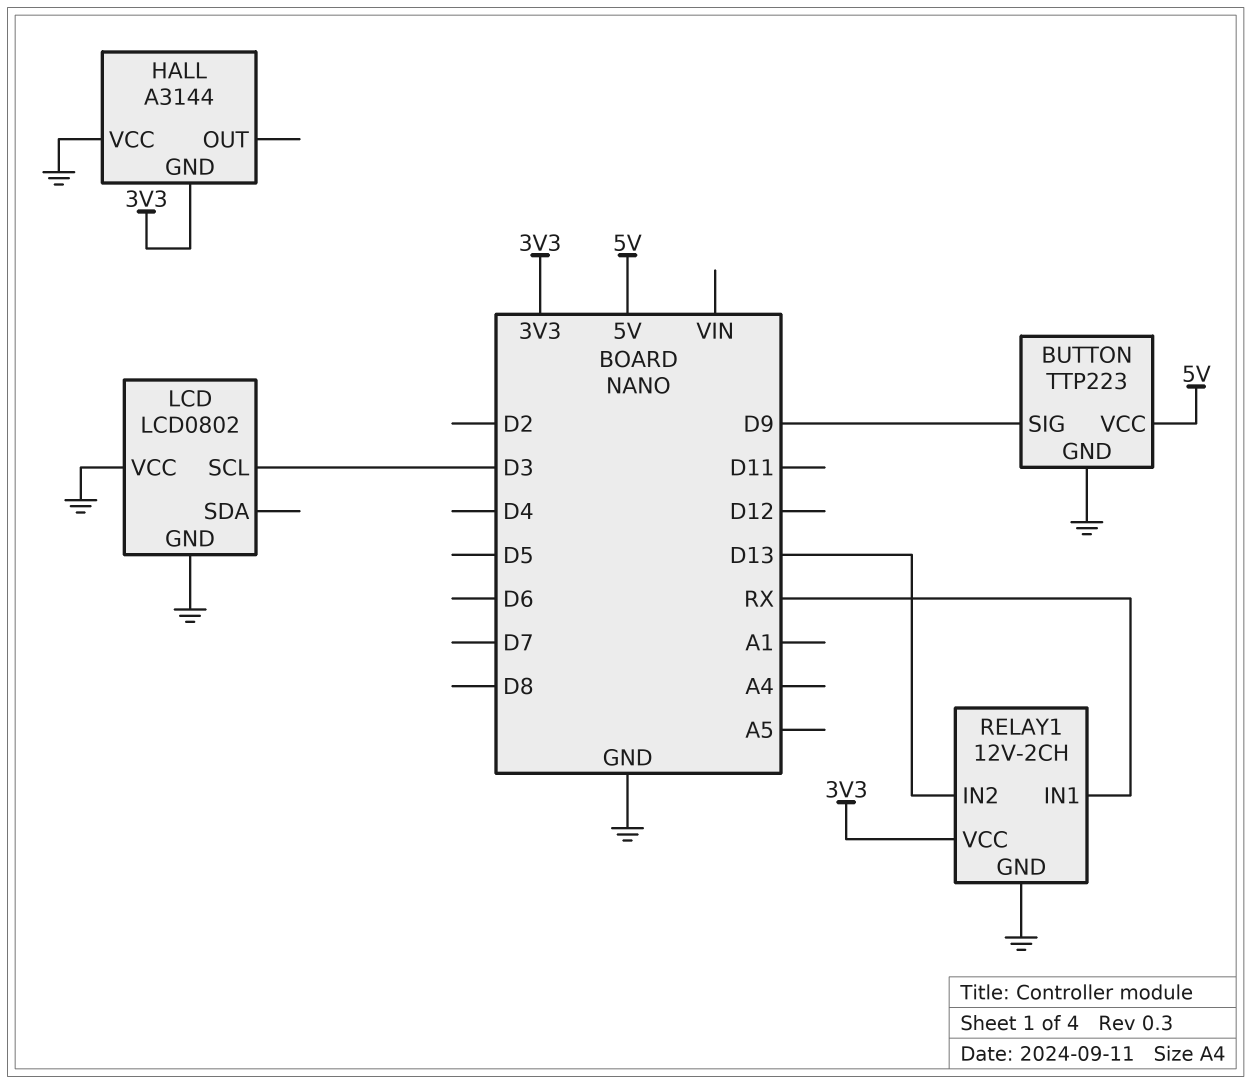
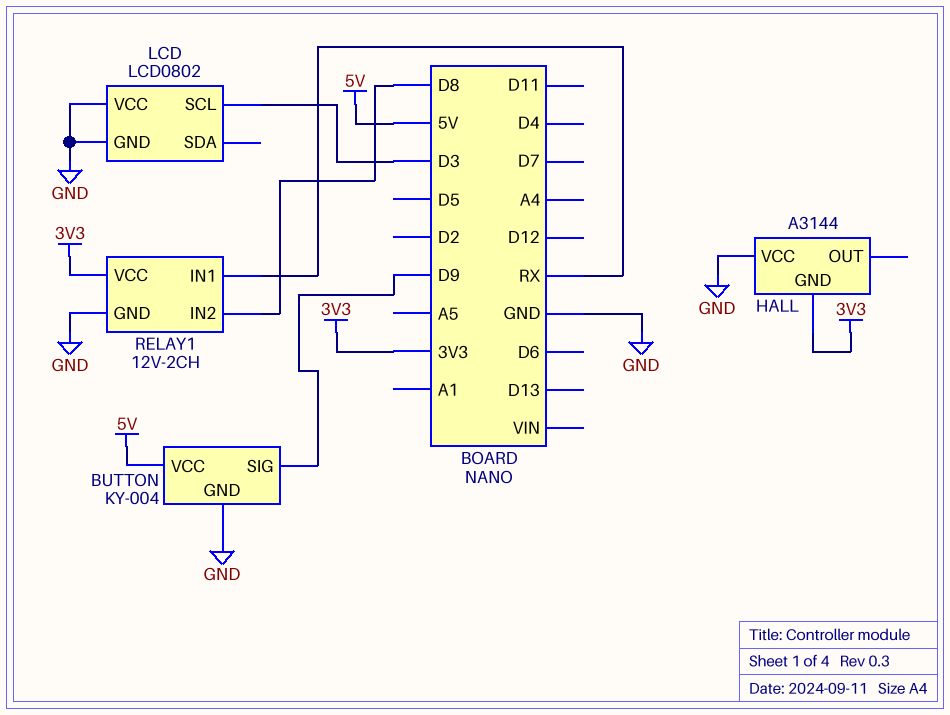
BUTTON: TTP223 -> KY-004
RELAY1 pin IN2: D13 -> D8

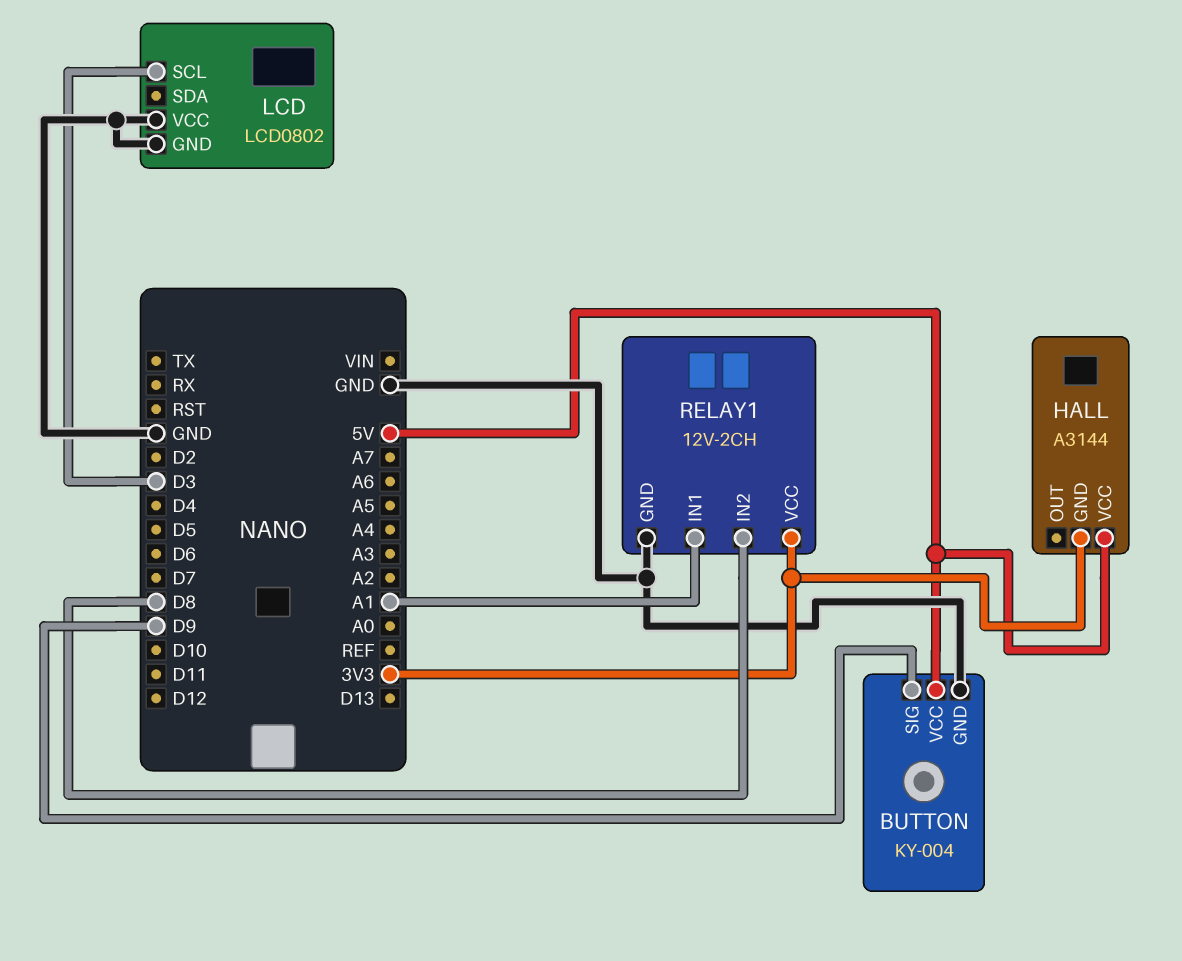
HALL pin VCC: GND -> 5V
RELAY1 pin IN1: RX -> A1

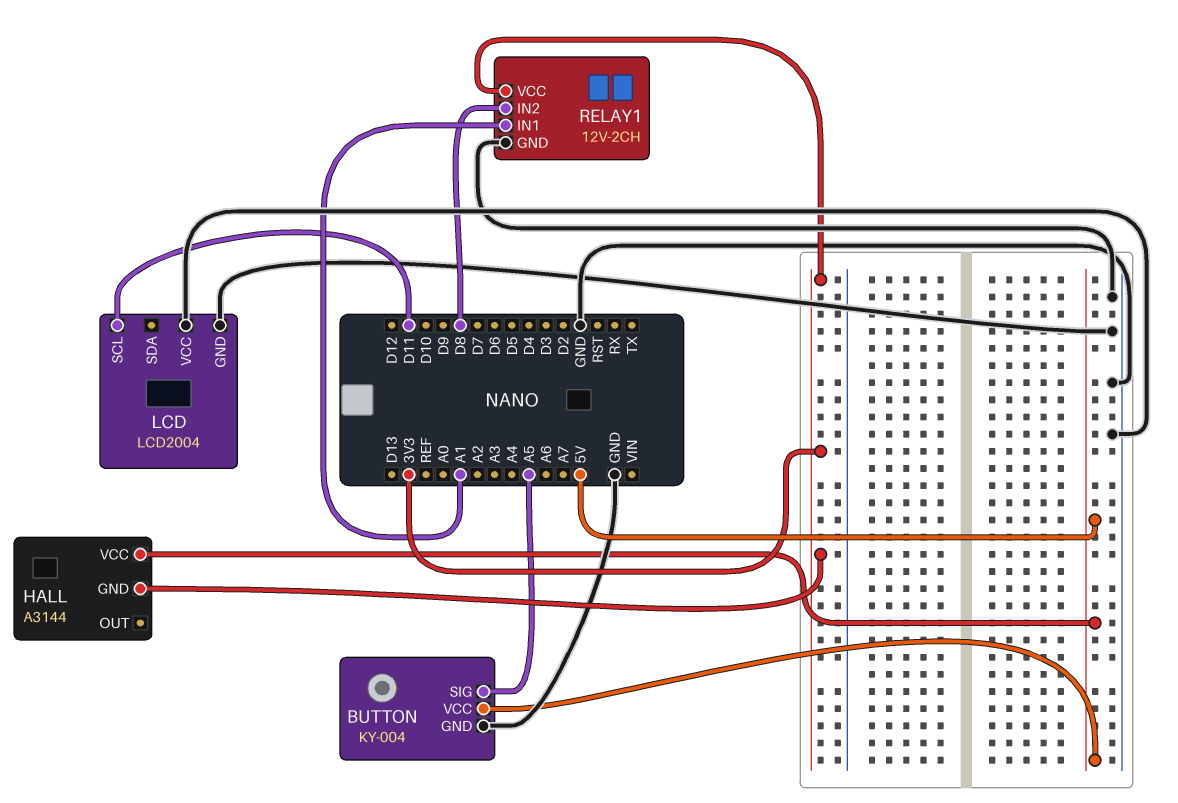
BUTTON pin SIG: D9 -> A5
LCD: LCD0802 -> LCD2004
LCD pin SCL: D3 -> D11

